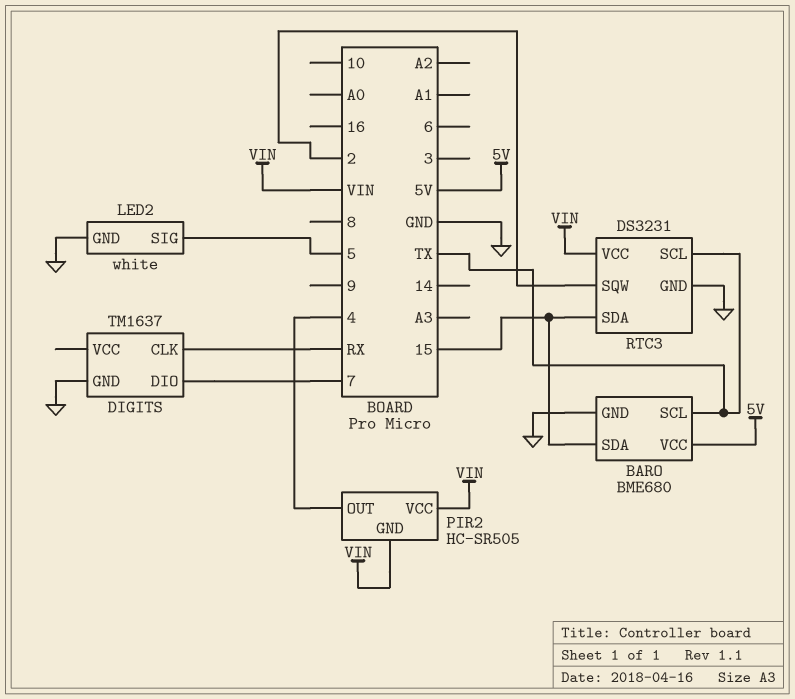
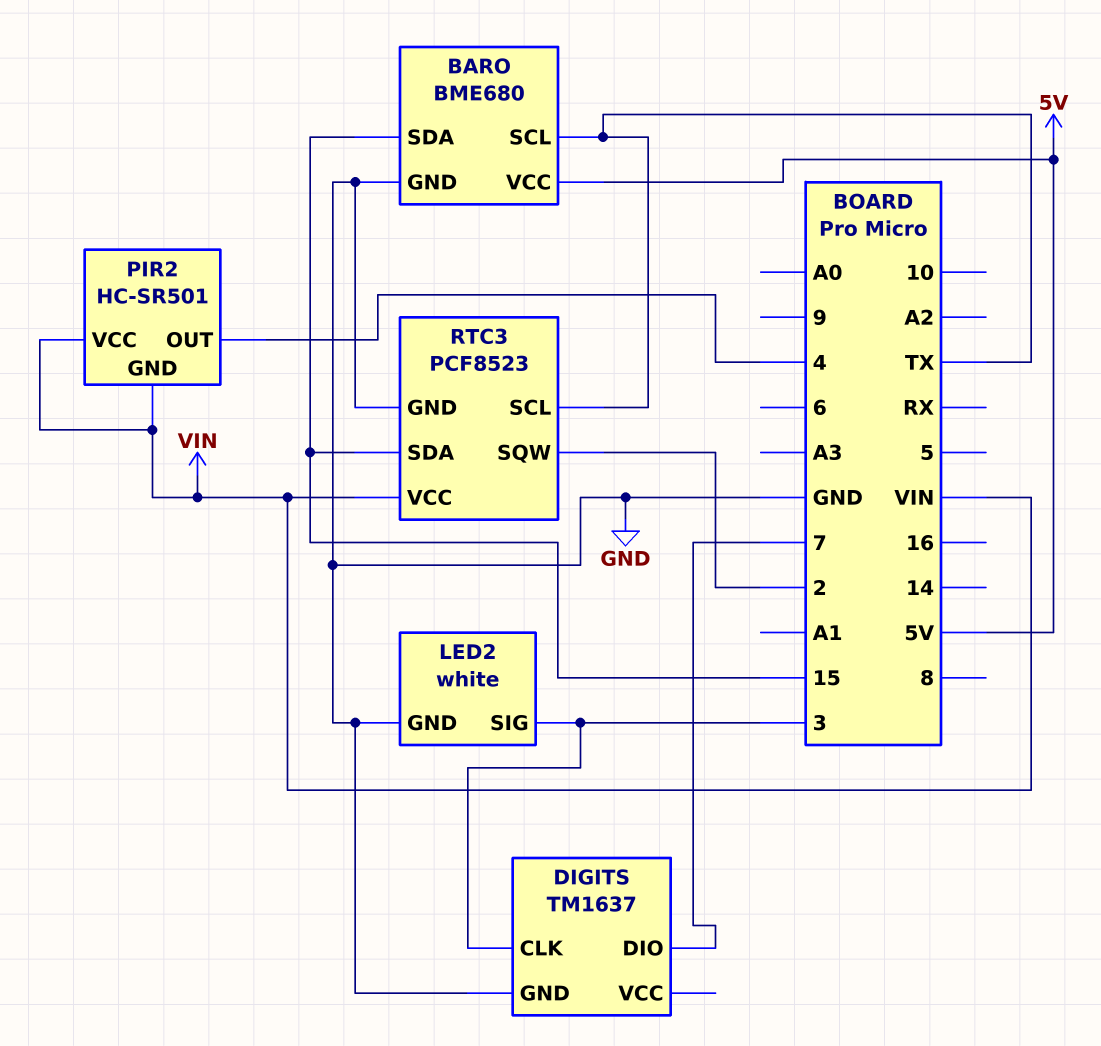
DIGITS pin CLK: RX -> 3
LED2 pin SIG: 5 -> 3
PIR2: HC-SR505 -> HC-SR501
RTC3: DS3231 -> PCF8523

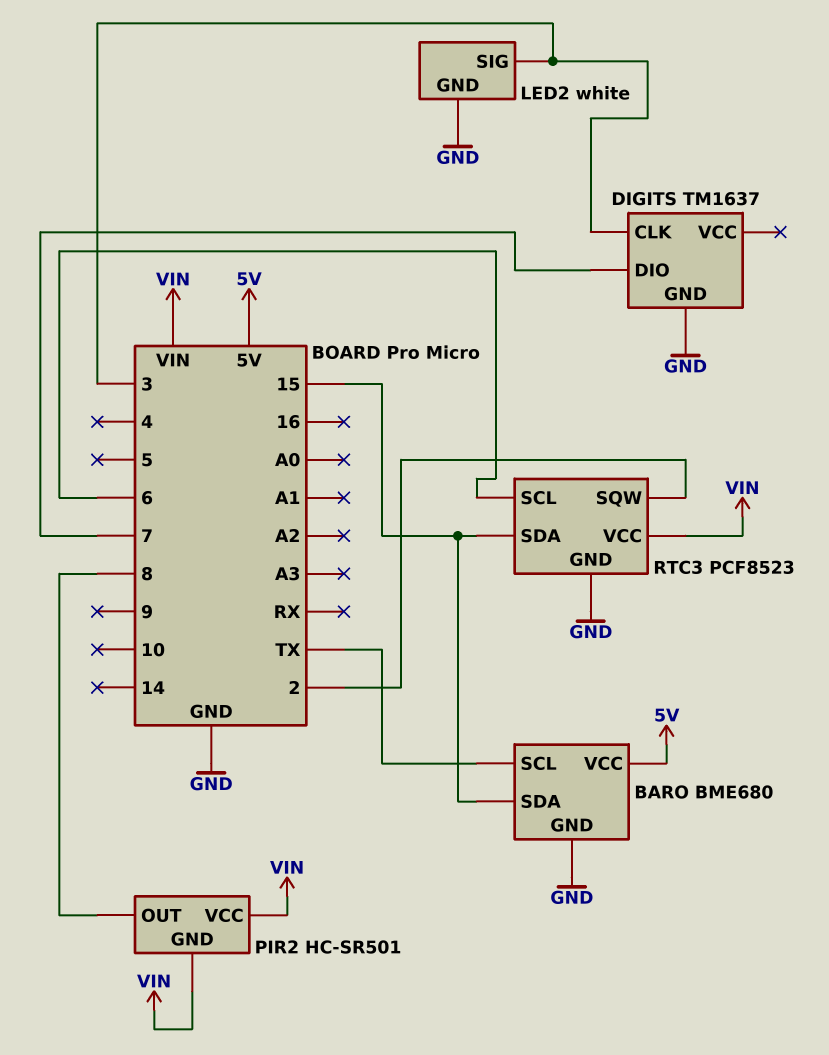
PIR2 pin OUT: 4 -> 8
RTC3 pin SCL: TX -> 6

